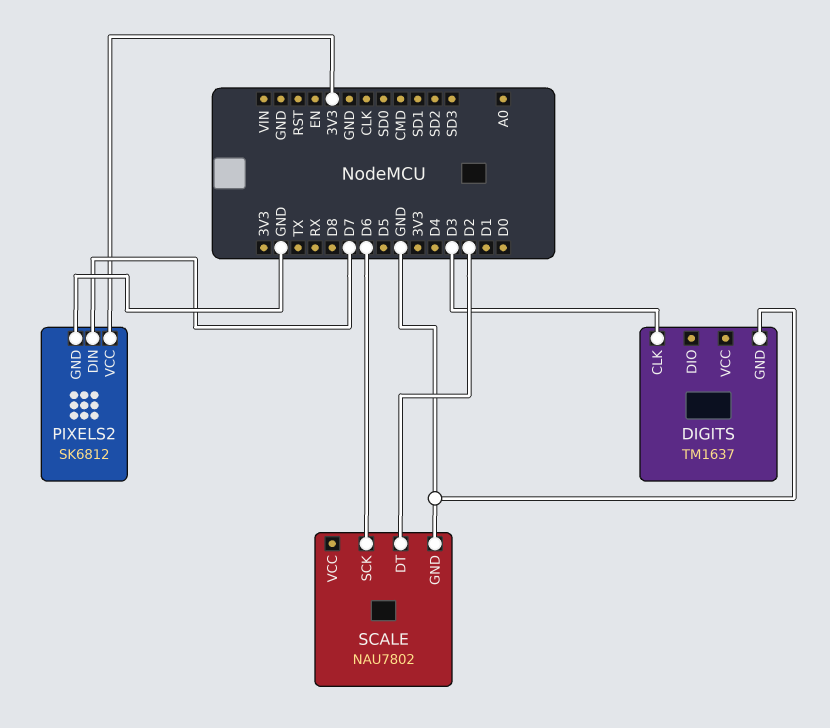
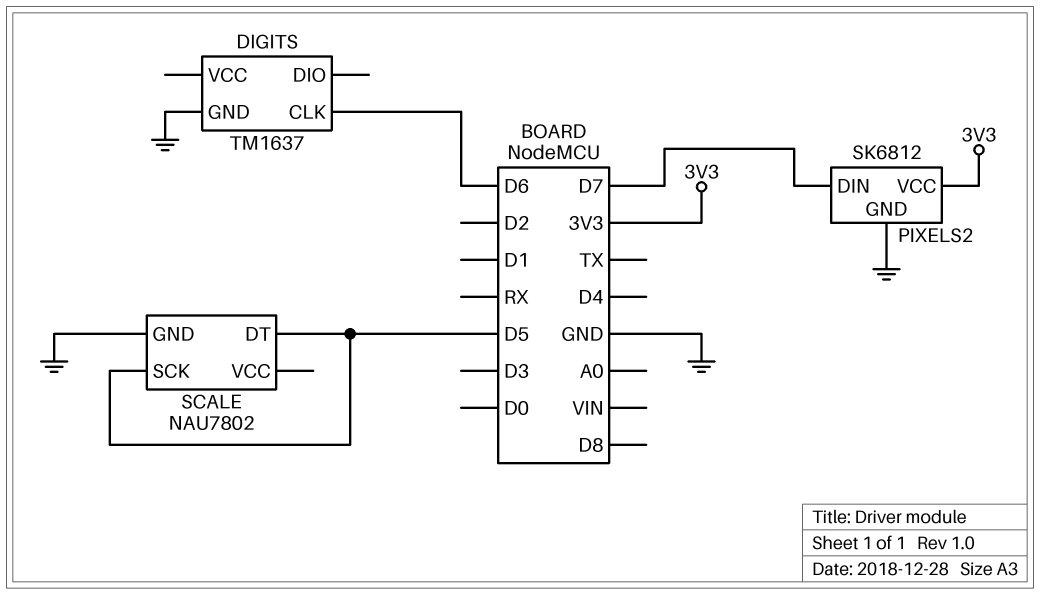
DIGITS pin CLK: D3 -> D6
SCALE pin DT: D2 -> D5
SCALE pin SCK: D6 -> D5

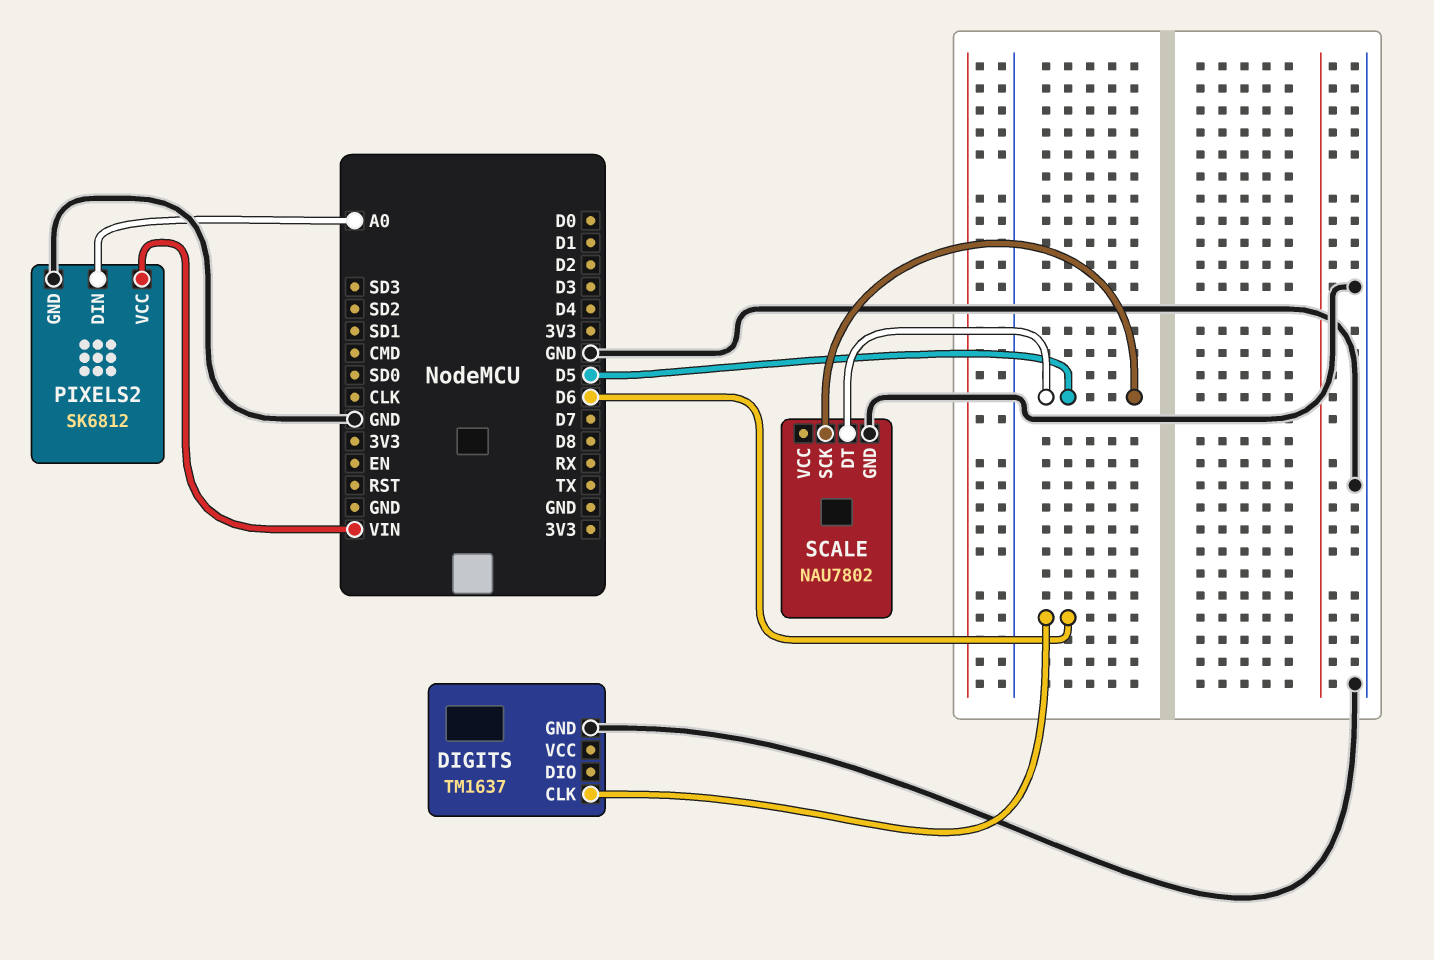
PIXELS2 pin DIN: D7 -> A0
PIXELS2 pin VCC: 3V3 -> VIN

